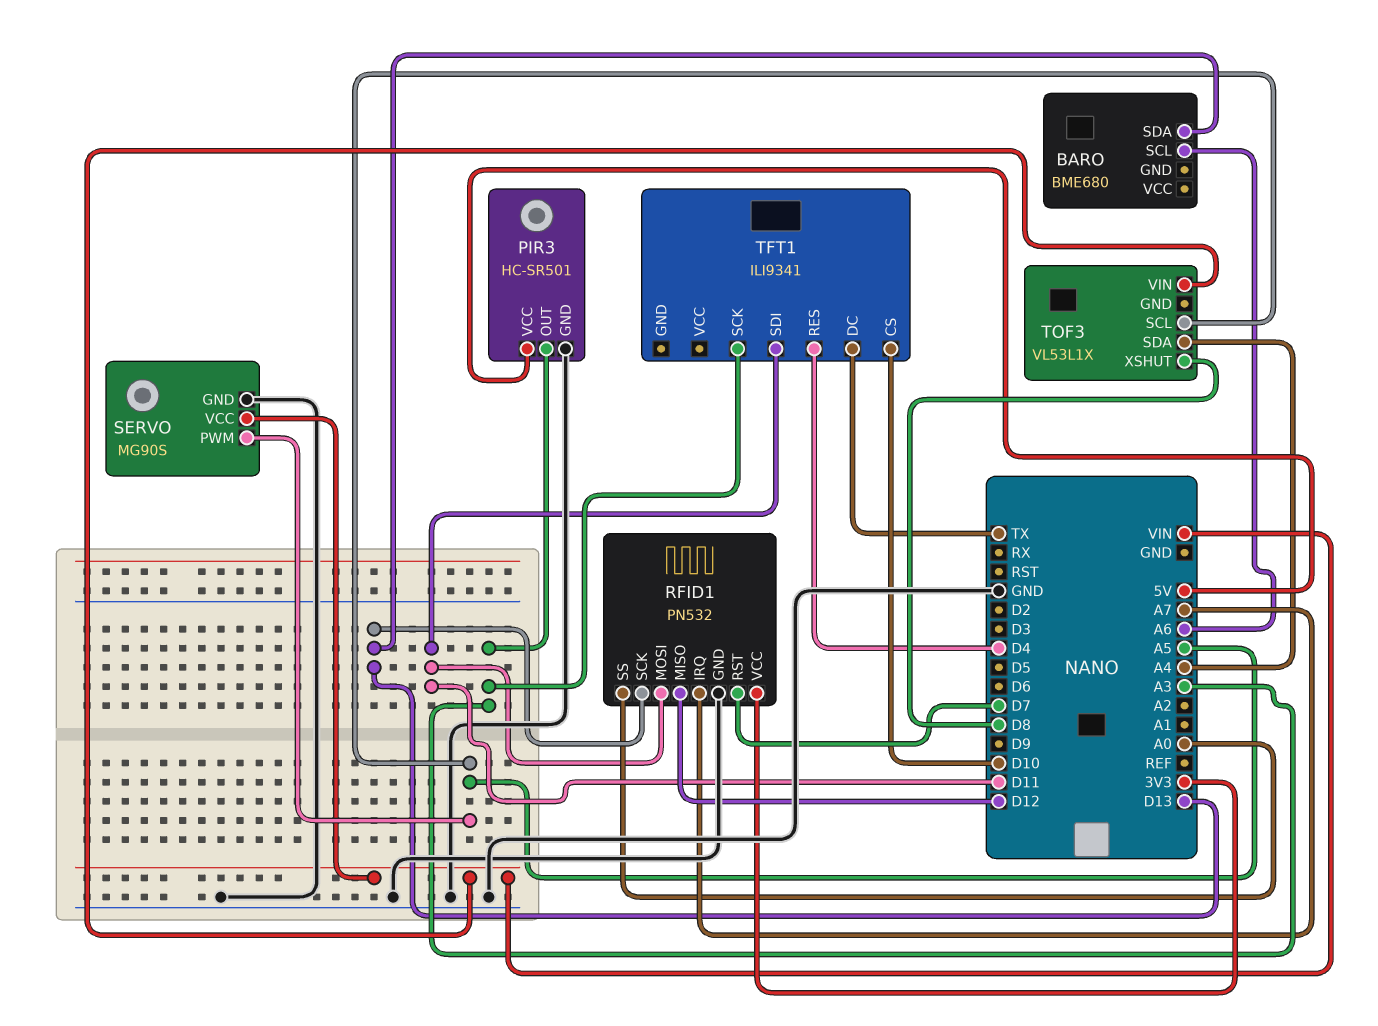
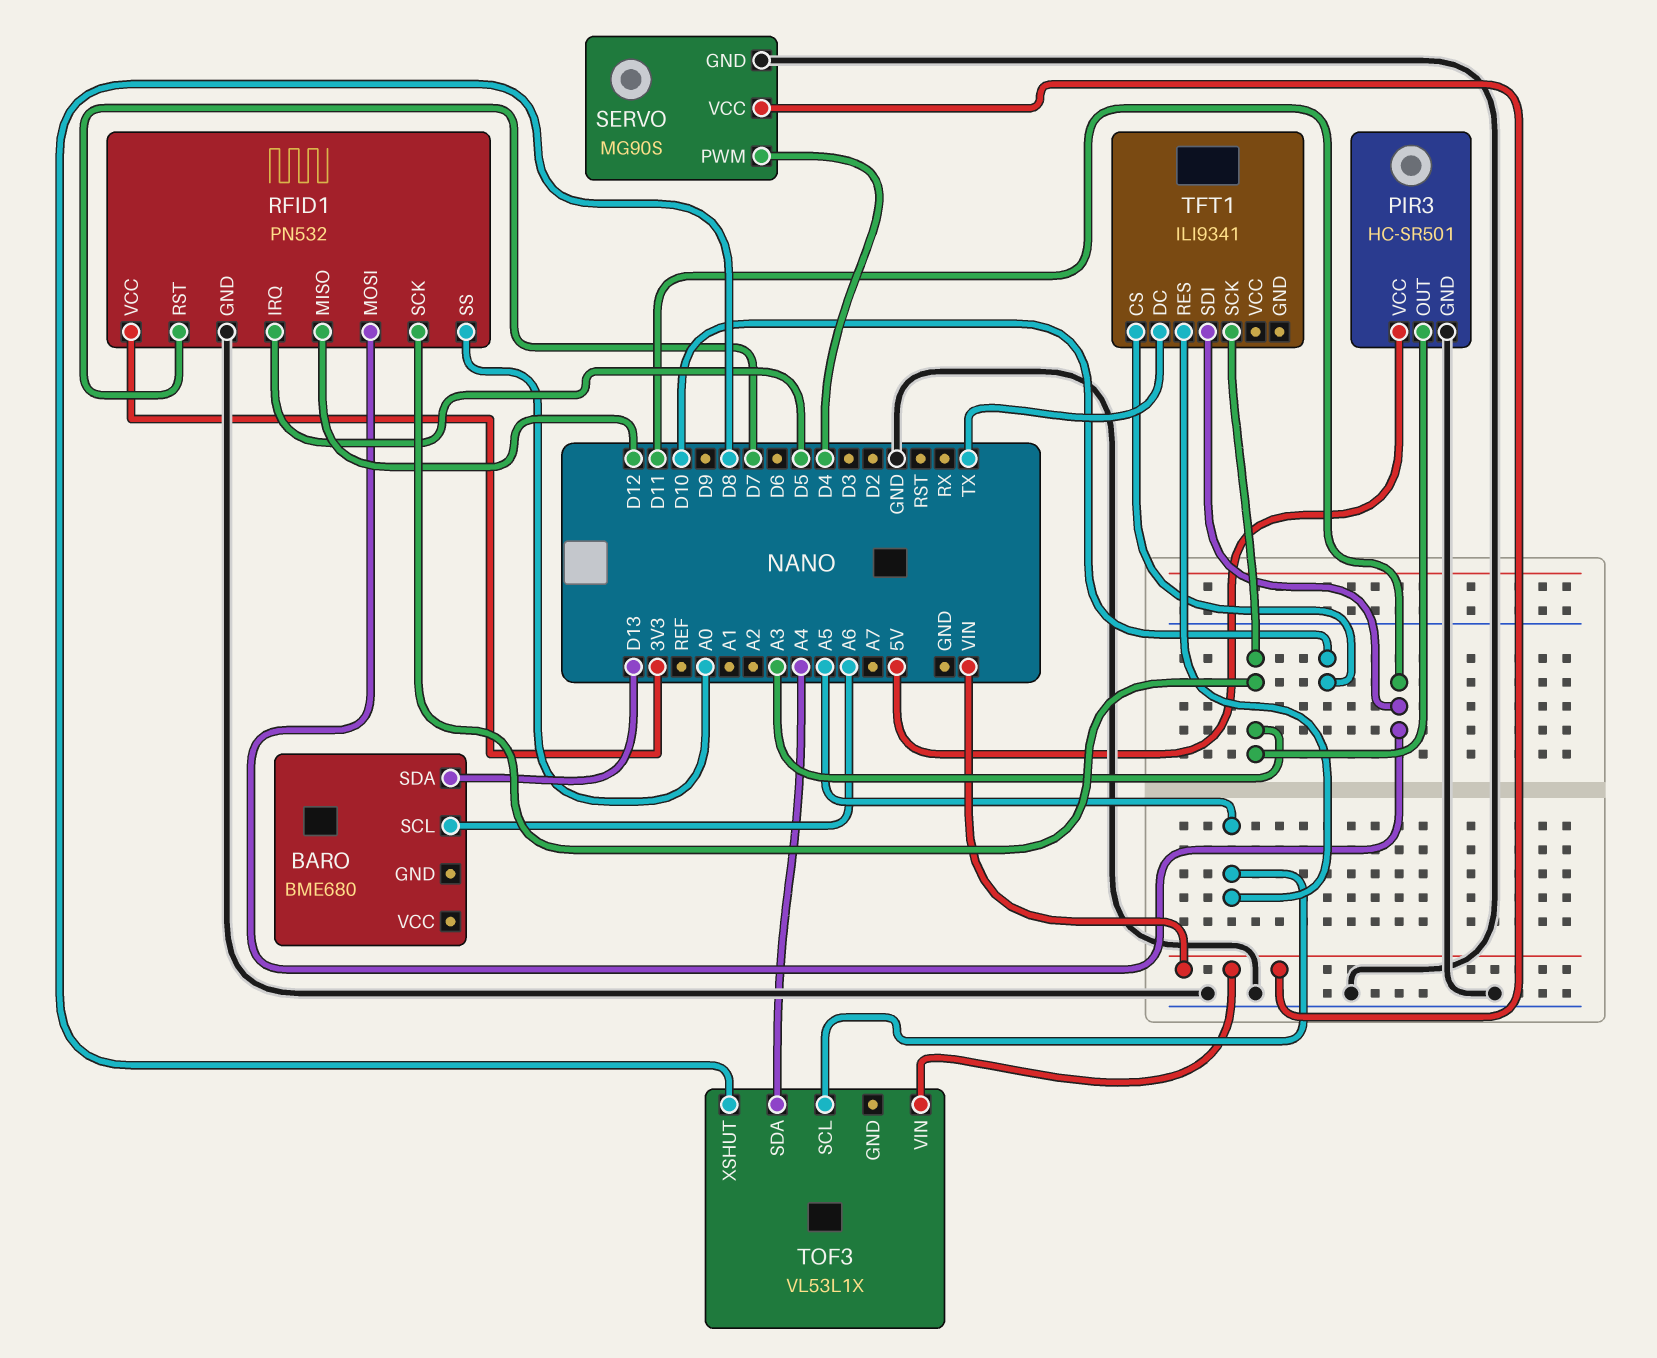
RFID1 pin IRQ: A7 -> D5
RFID1 pin SCK: D13 -> A3
SERVO pin PWM: A5 -> D4
TFT1 pin RES: D4 -> A5

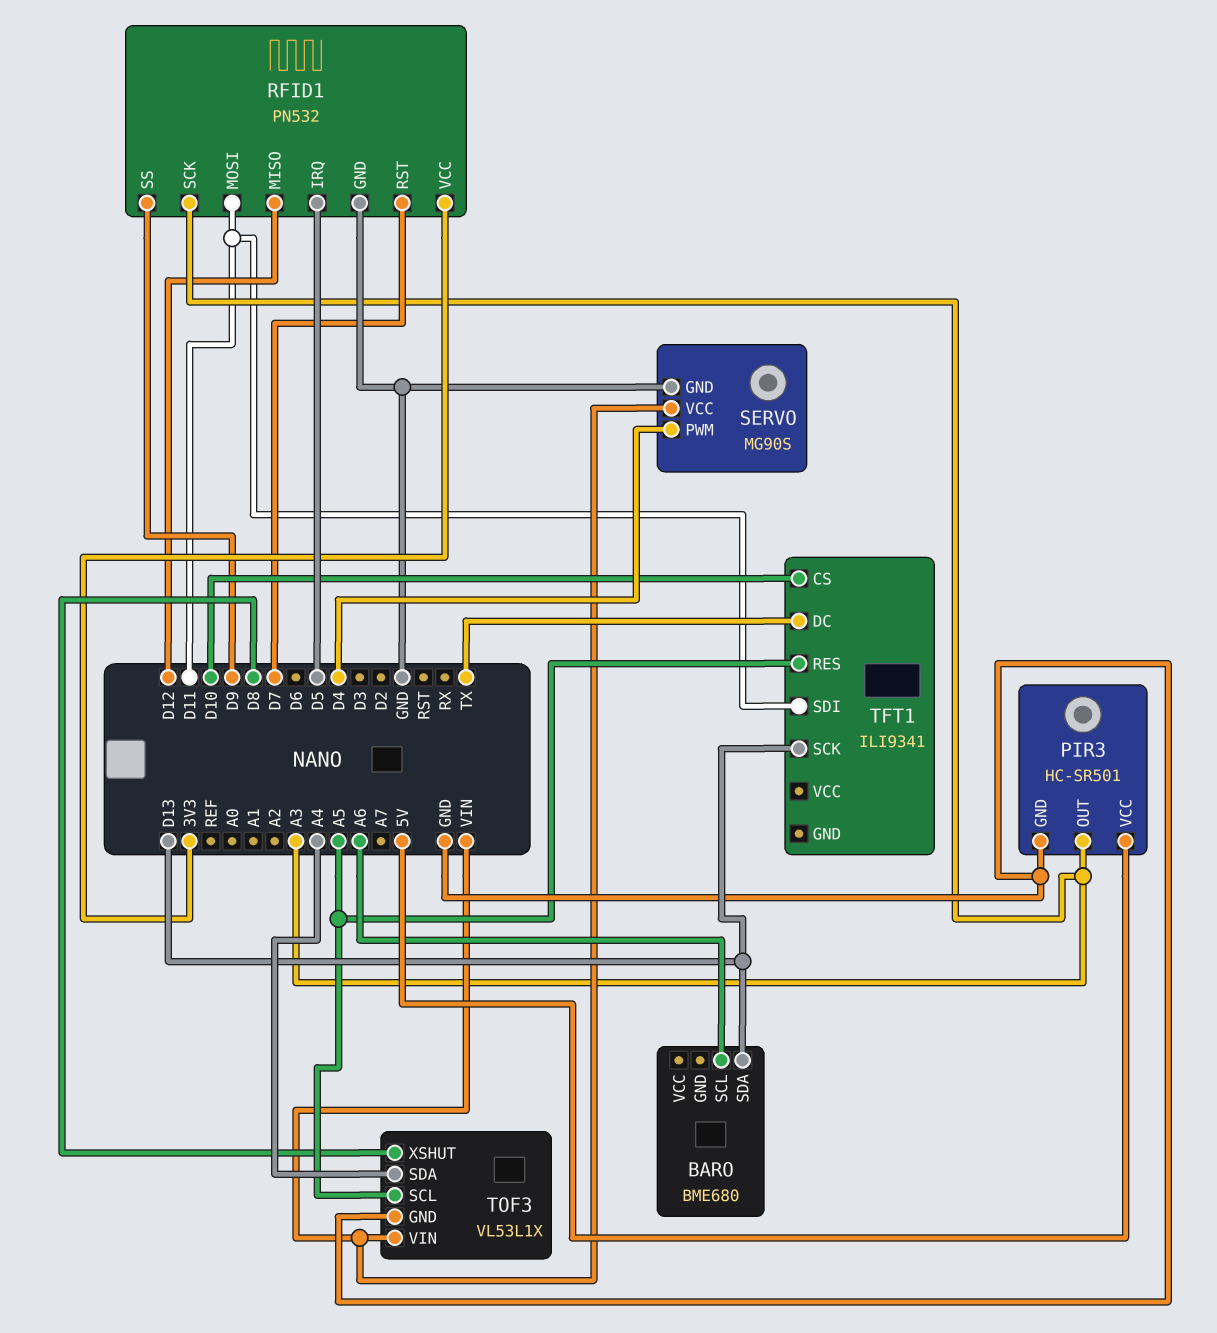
RFID1 pin SS: A0 -> D9
TFT1 pin SCK: A3 -> D13
TOF3 pin GND: none -> GND

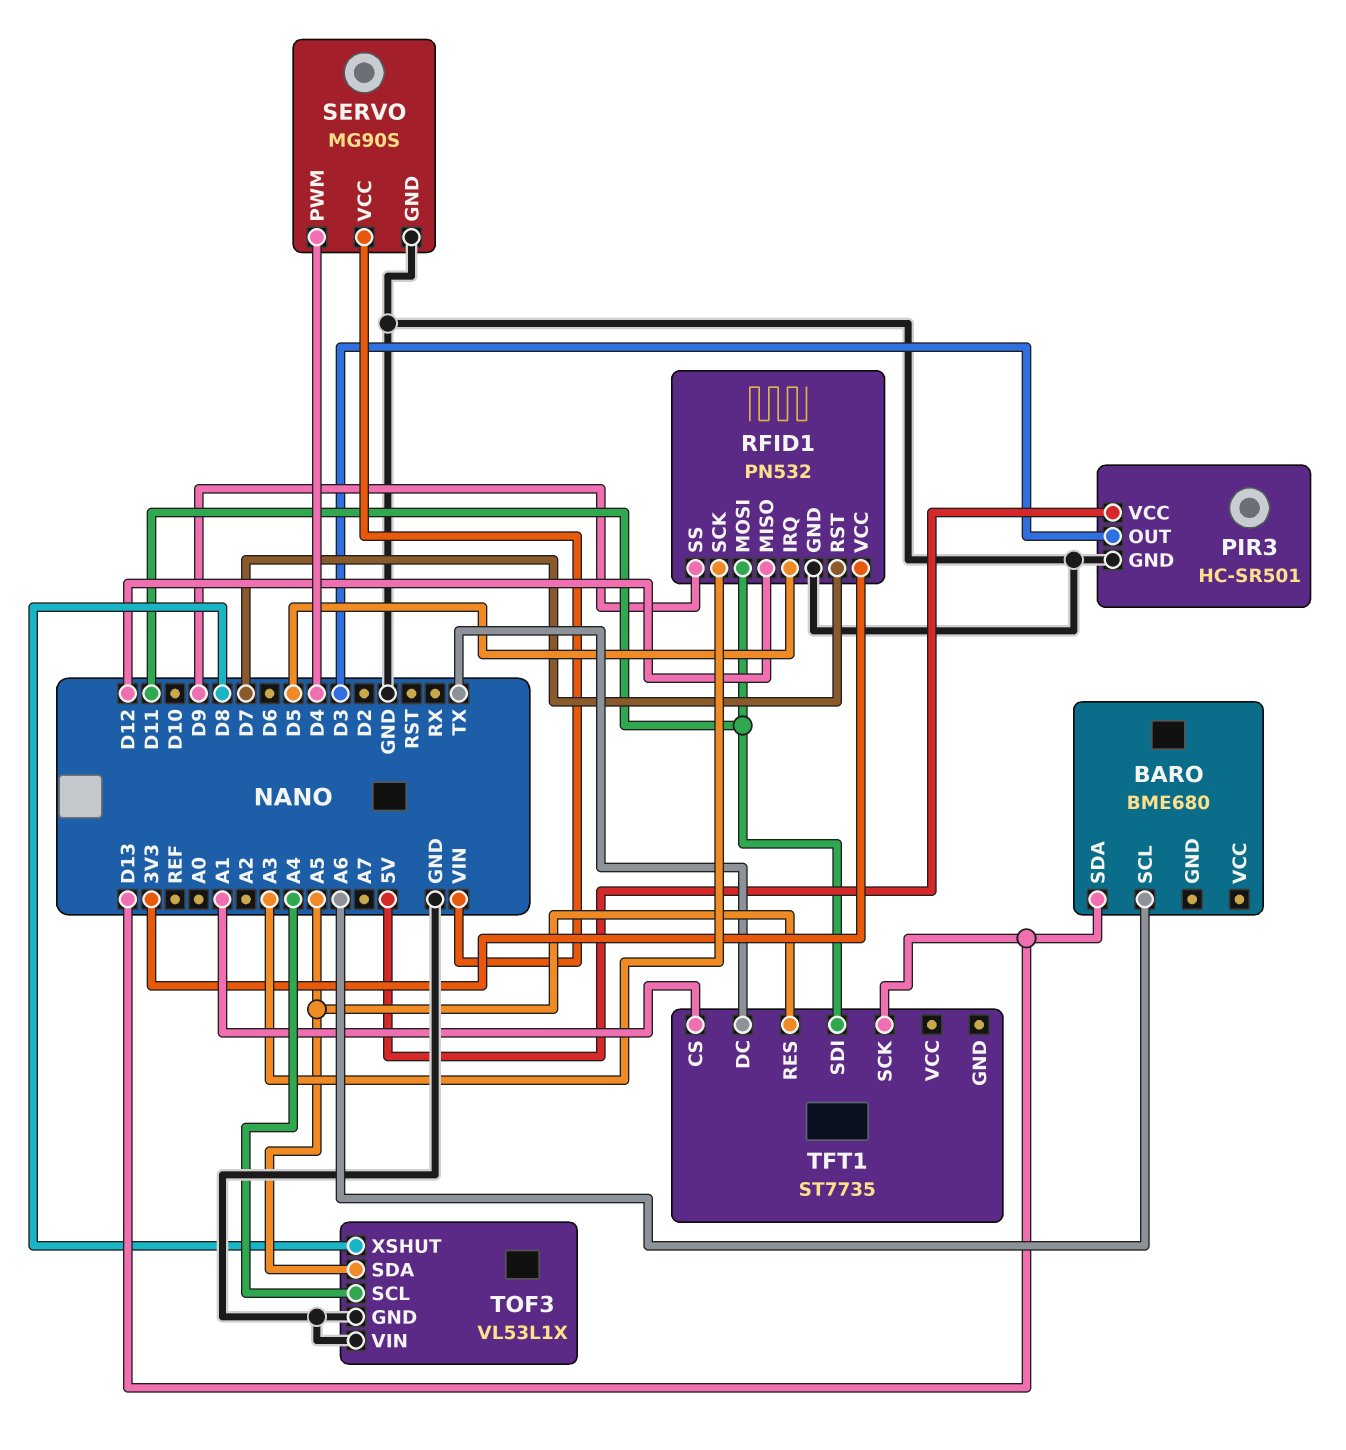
PIR3 pin OUT: A3 -> D3
TFT1: ILI9341 -> ST7735
TFT1 pin CS: D10 -> A1
TOF3 pin SCL: A5 -> A4
TOF3 pin SDA: A4 -> A5
TOF3 pin VIN: VIN -> GND

